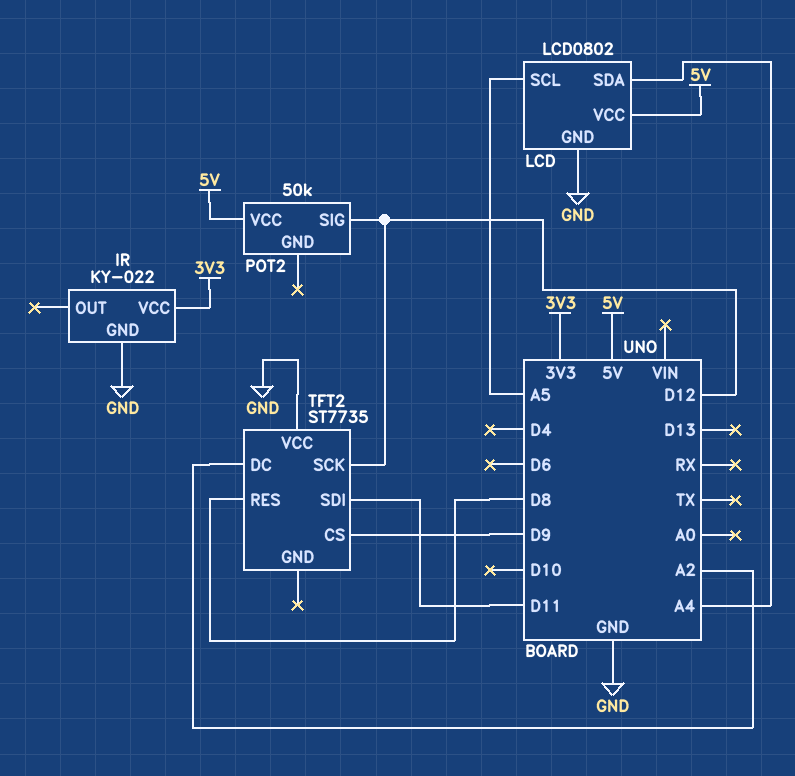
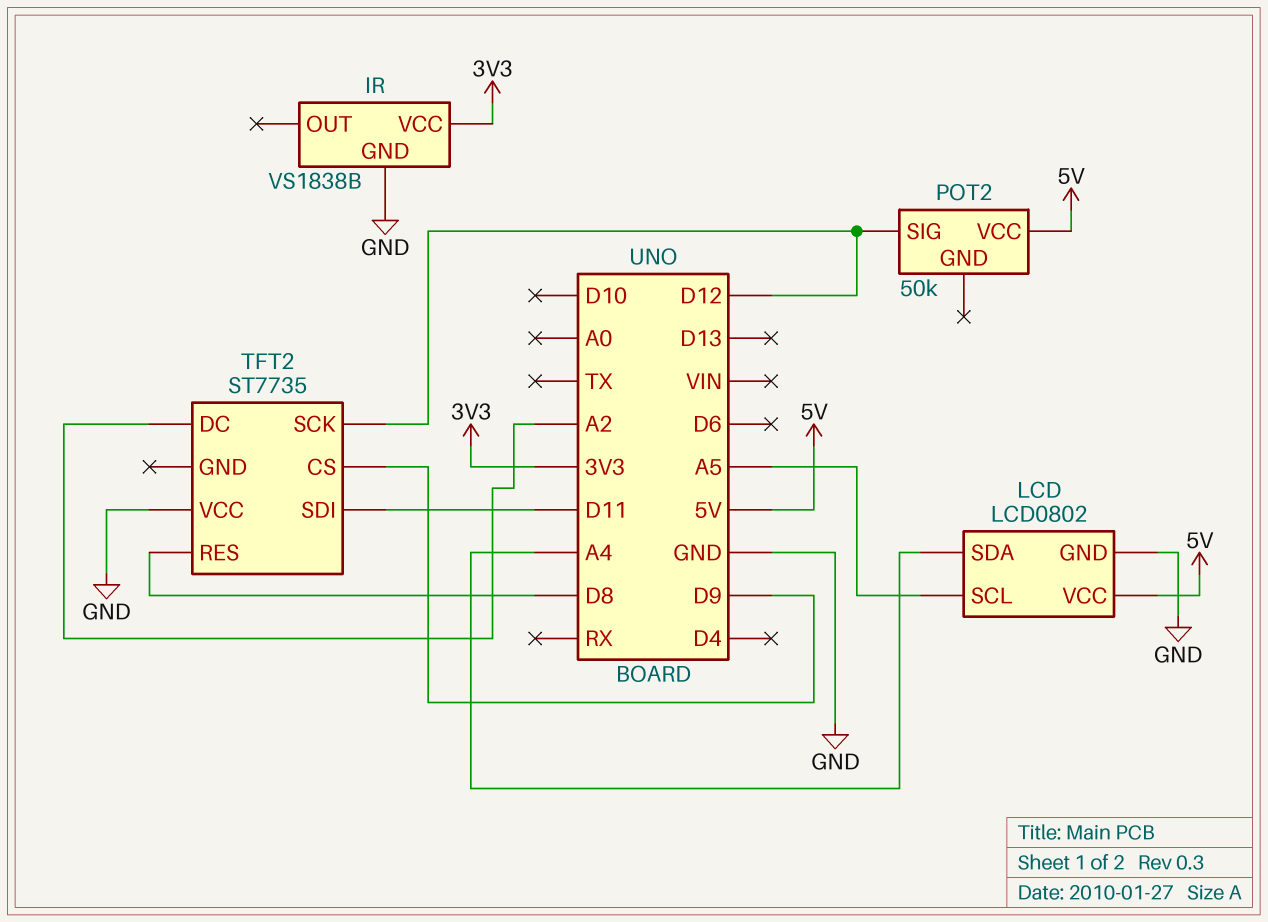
IR: KY-022 -> VS1838B

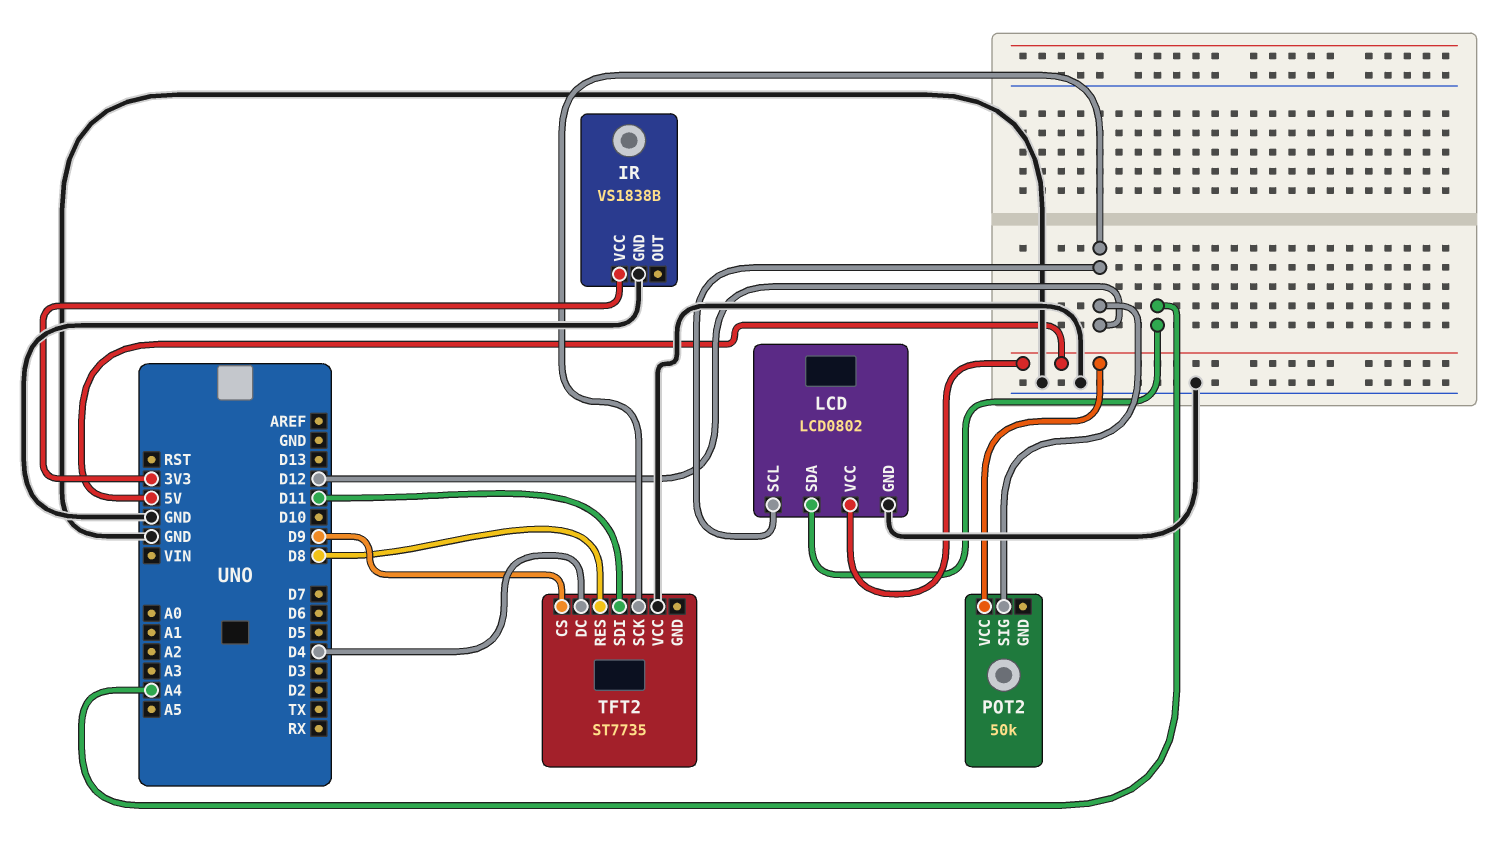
LCD pin SCL: A5 -> D12
TFT2 pin DC: A2 -> D4

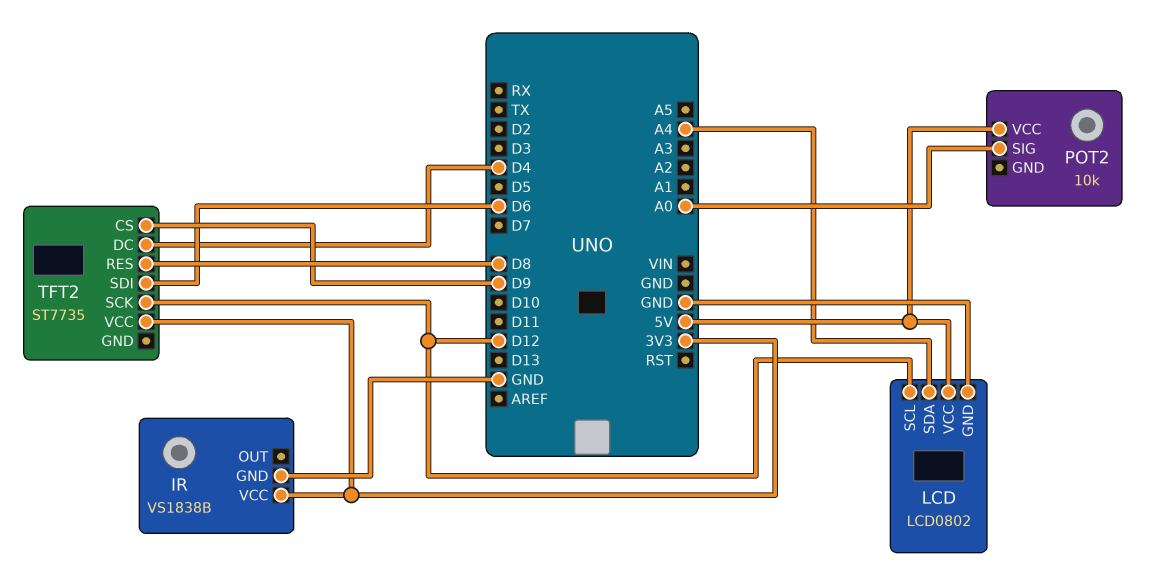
POT2: 50k -> 10k
POT2 pin SIG: D12 -> A0
TFT2 pin SDI: D11 -> D6
TFT2 pin VCC: GND -> 3V3

